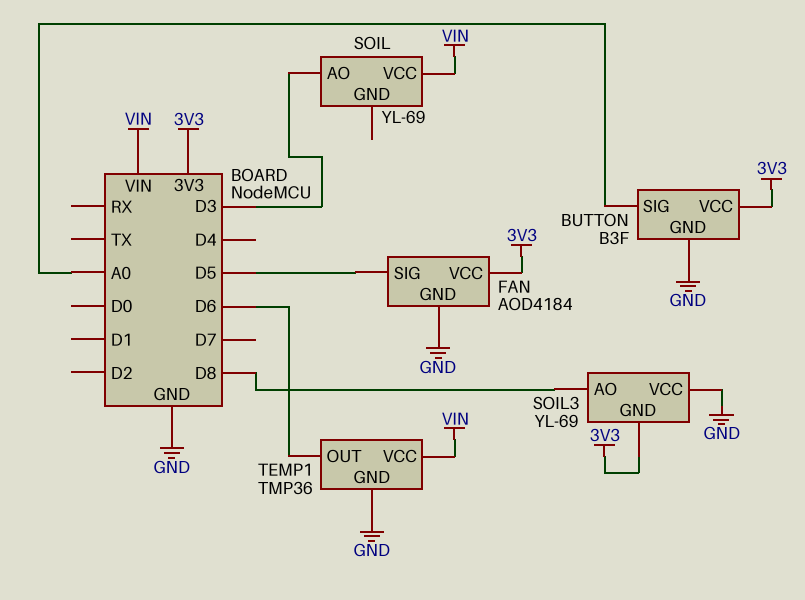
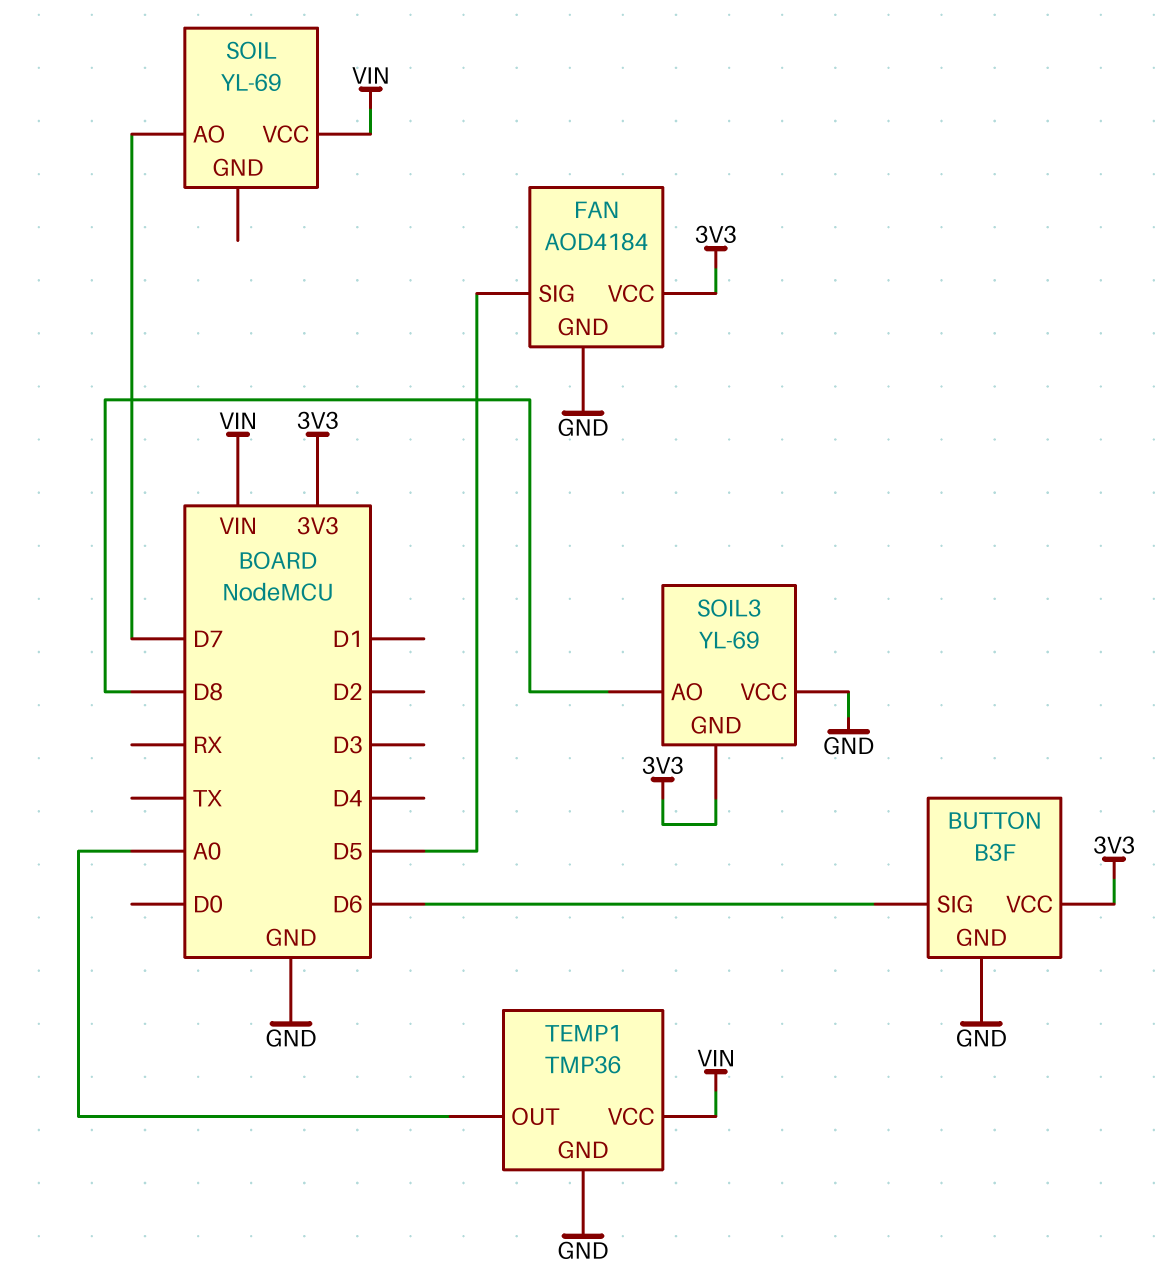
BUTTON pin SIG: A0 -> D6
SOIL pin AO: D3 -> D7
TEMP1 pin OUT: D6 -> A0

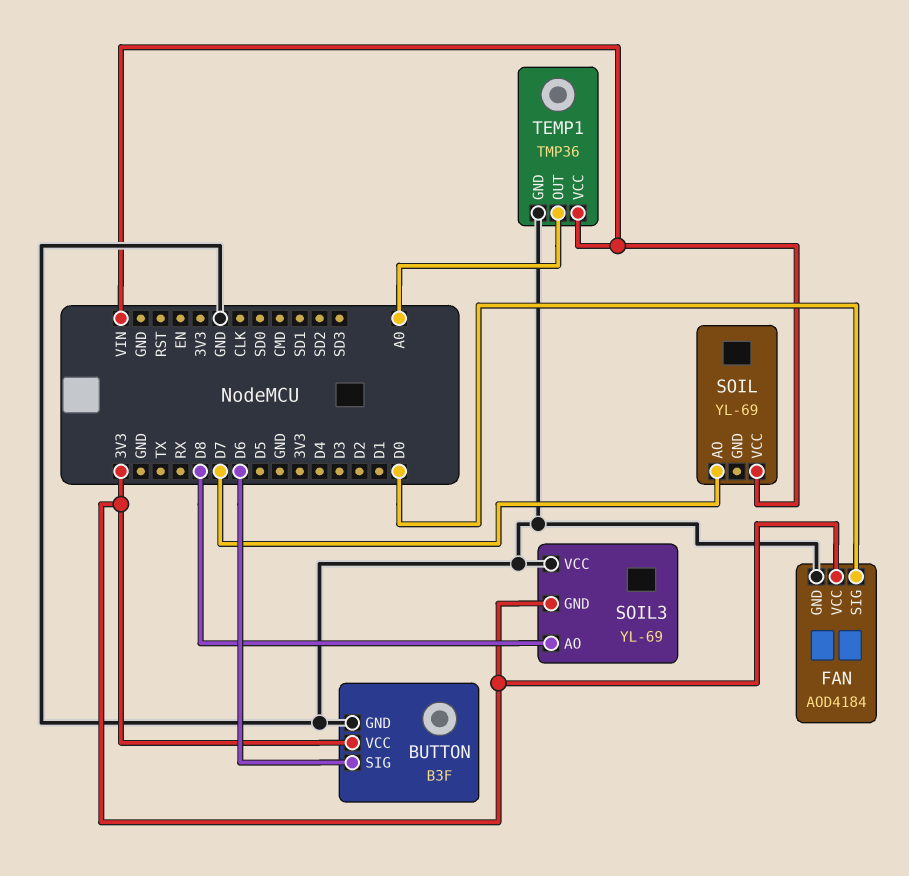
FAN pin SIG: D5 -> D0

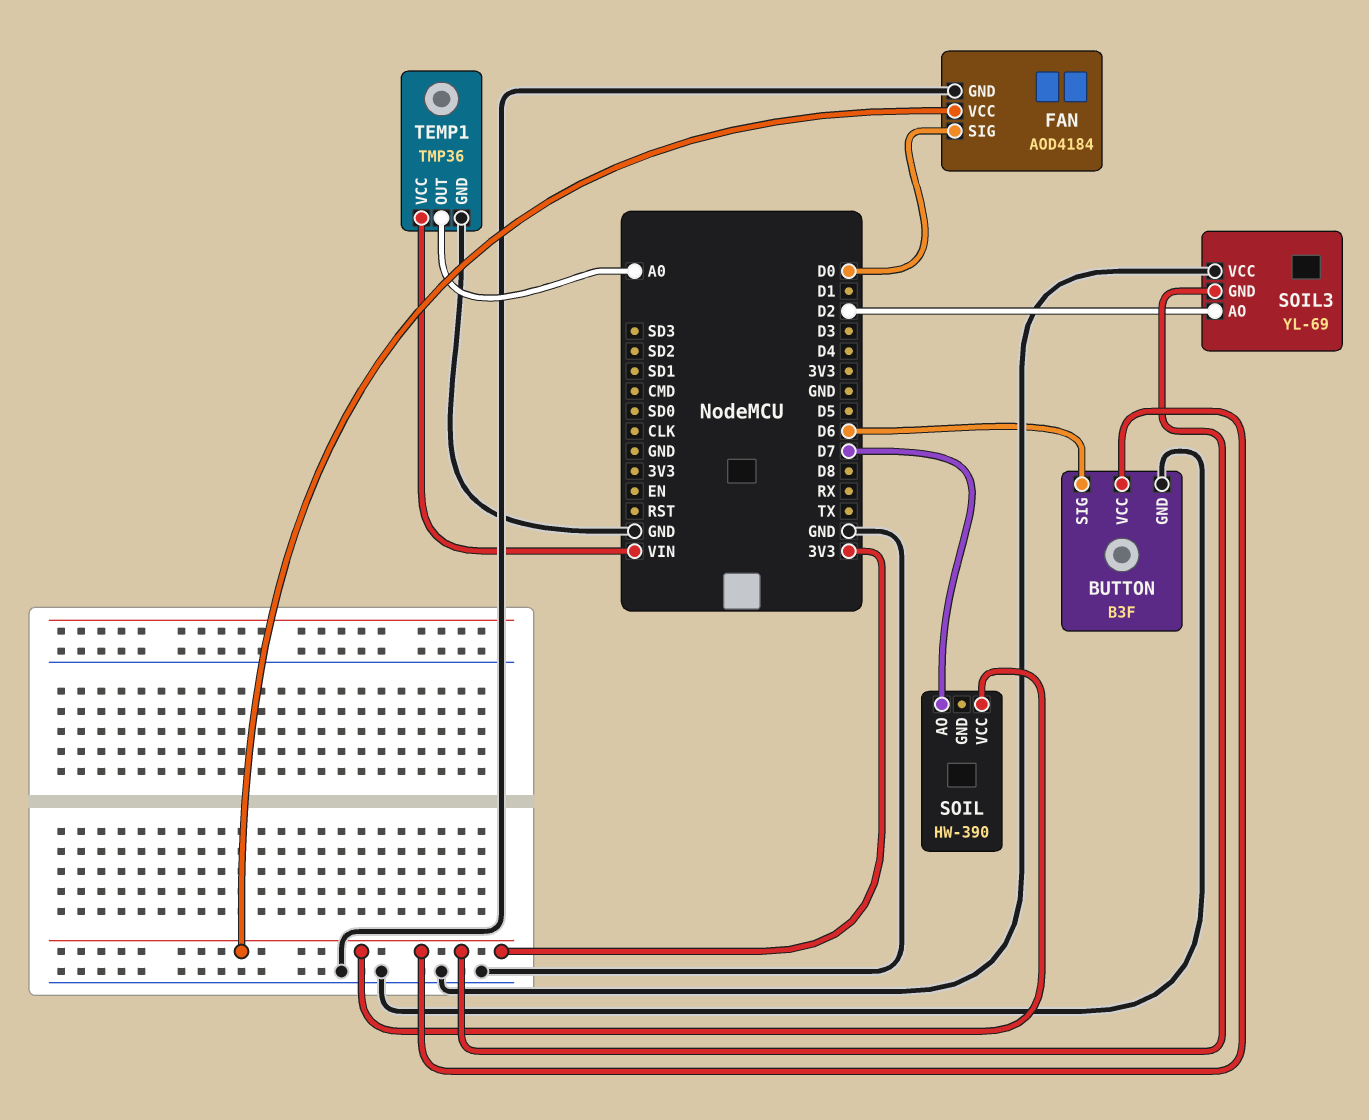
SOIL: YL-69 -> HW-390
SOIL pin VCC: VIN -> 3V3
SOIL3 pin AO: D8 -> D2

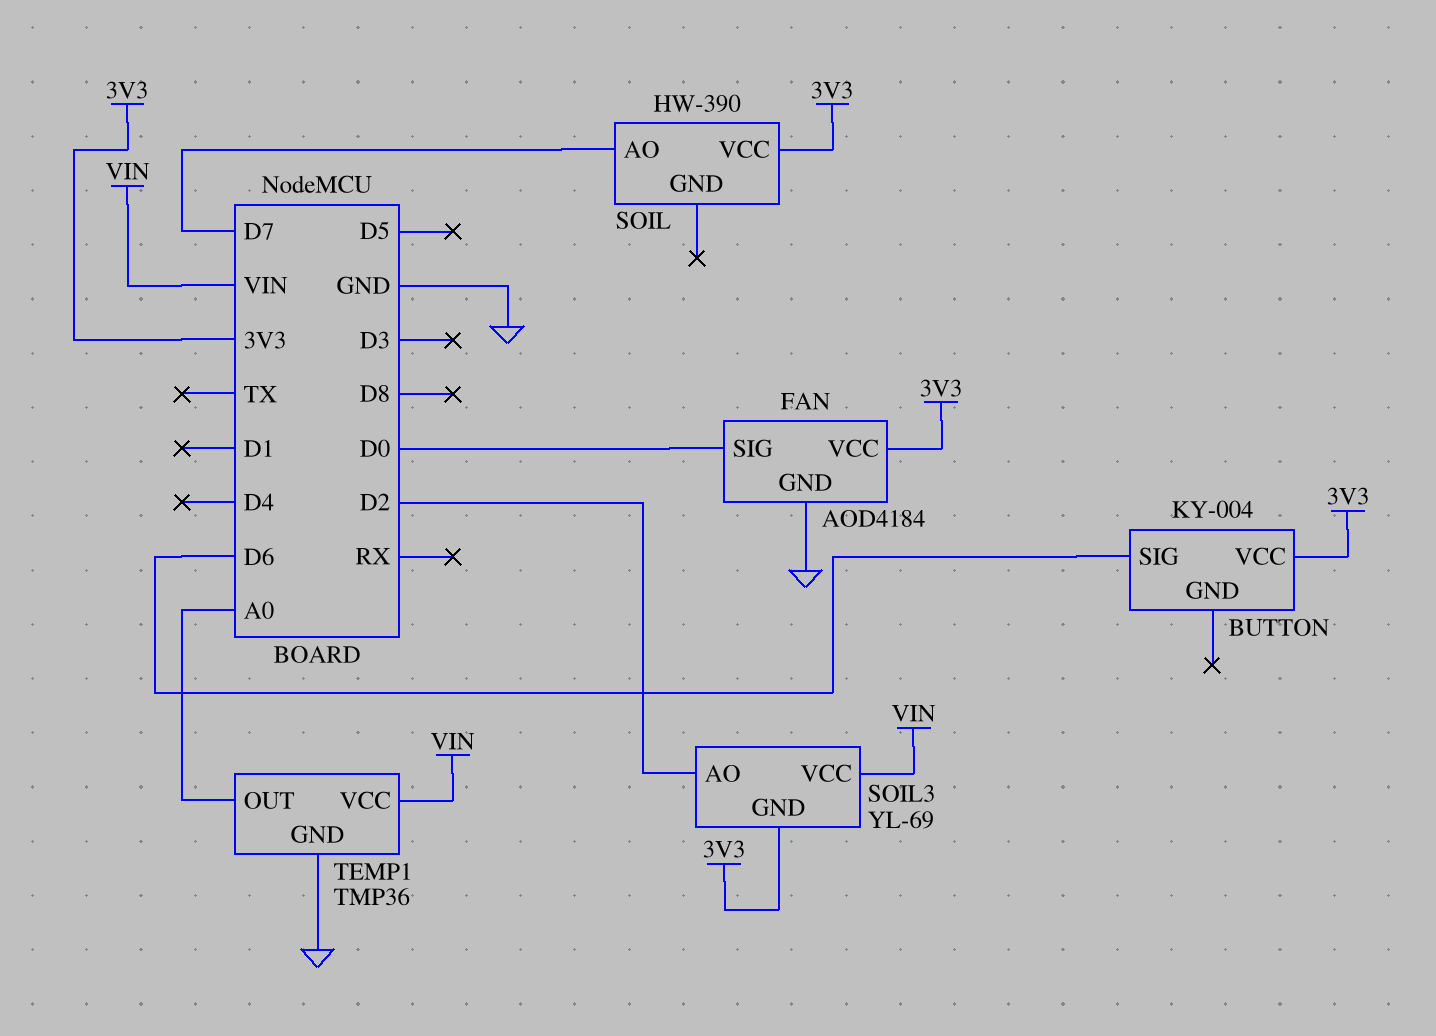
BUTTON: B3F -> KY-004
BUTTON pin GND: GND -> none
SOIL3 pin VCC: GND -> VIN

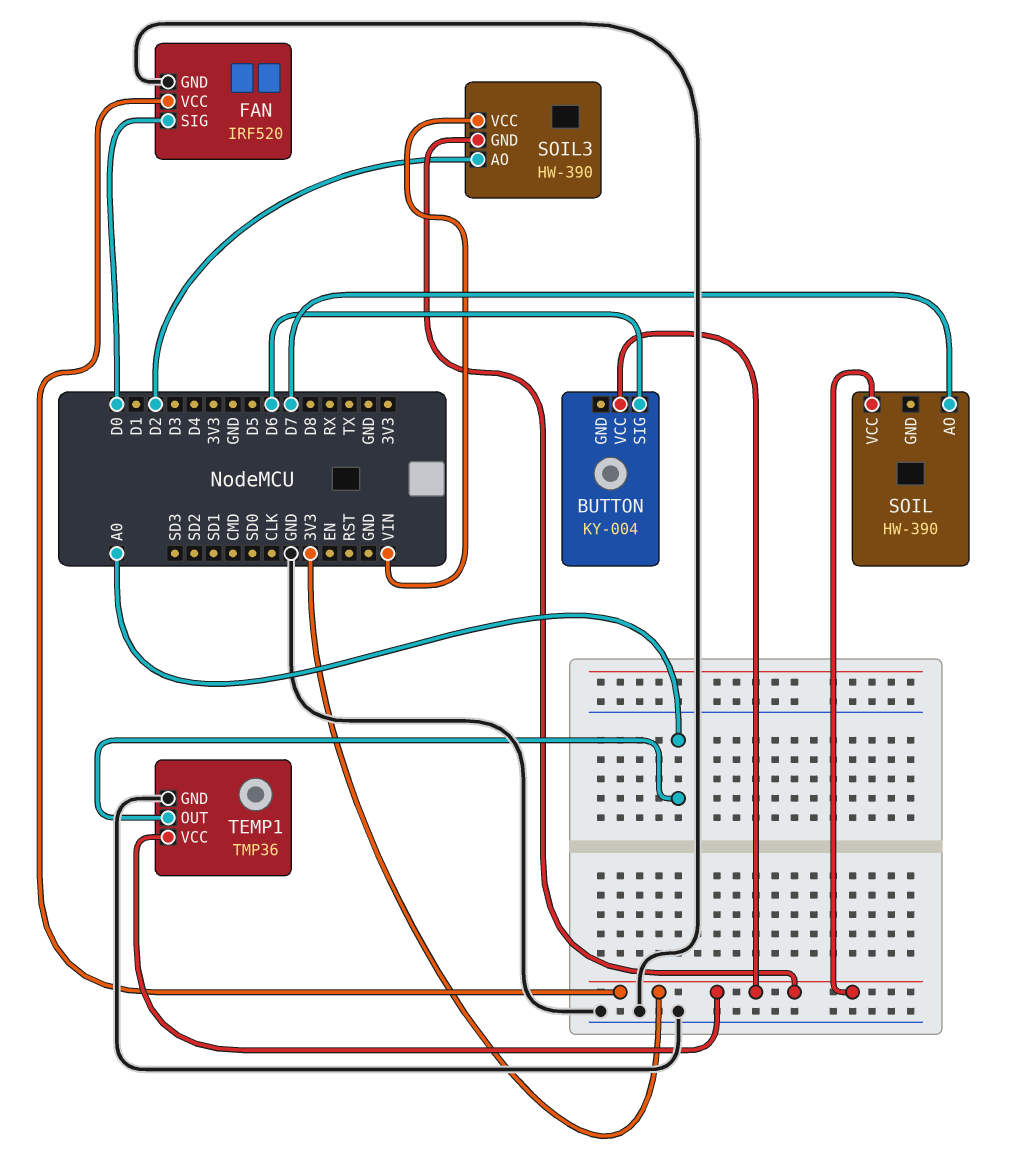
FAN: AOD4184 -> IRF520
SOIL3: YL-69 -> HW-390
TEMP1 pin VCC: VIN -> 3V3

